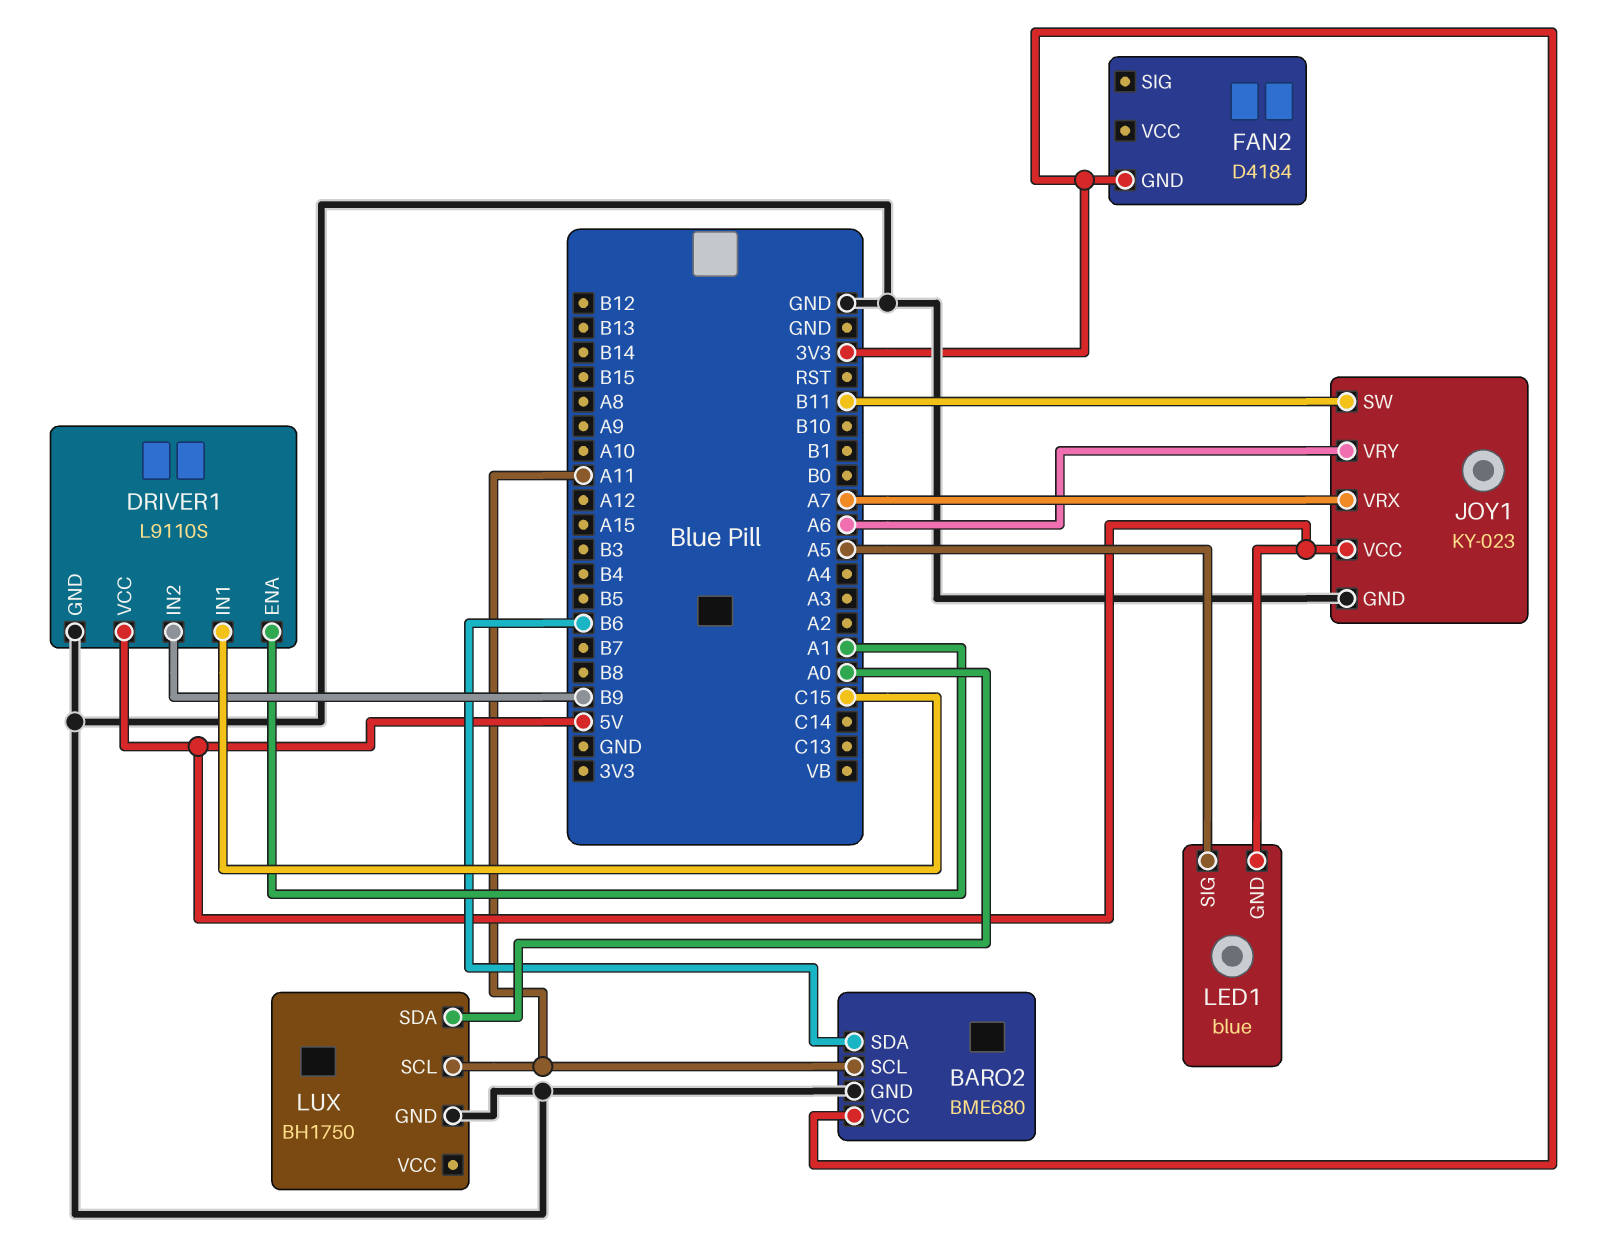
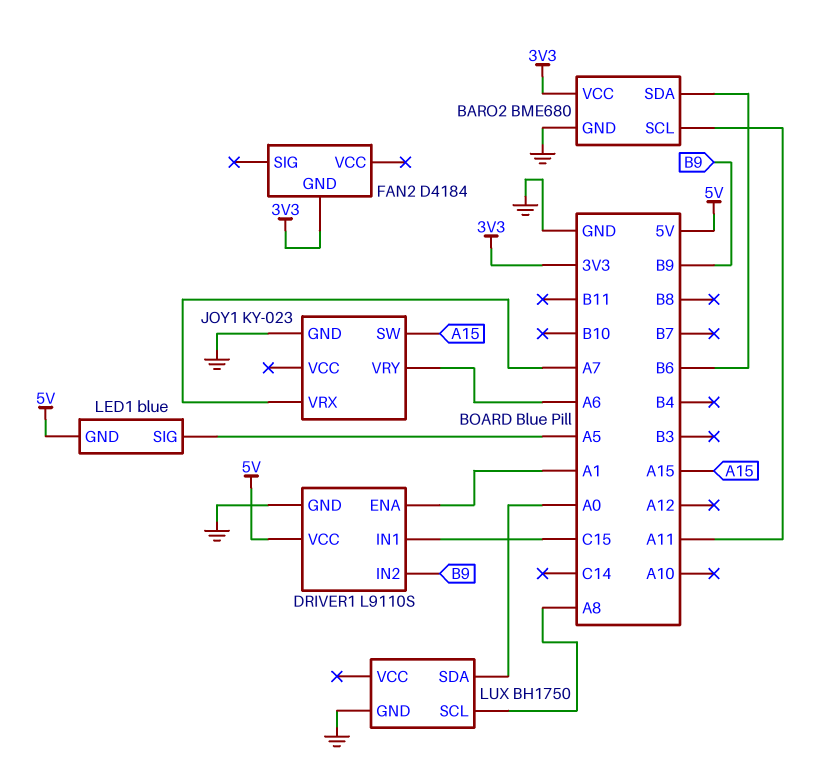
JOY1 pin SW: B11 -> A15
JOY1 pin VCC: 5V -> none
LUX pin SCL: A11 -> A8

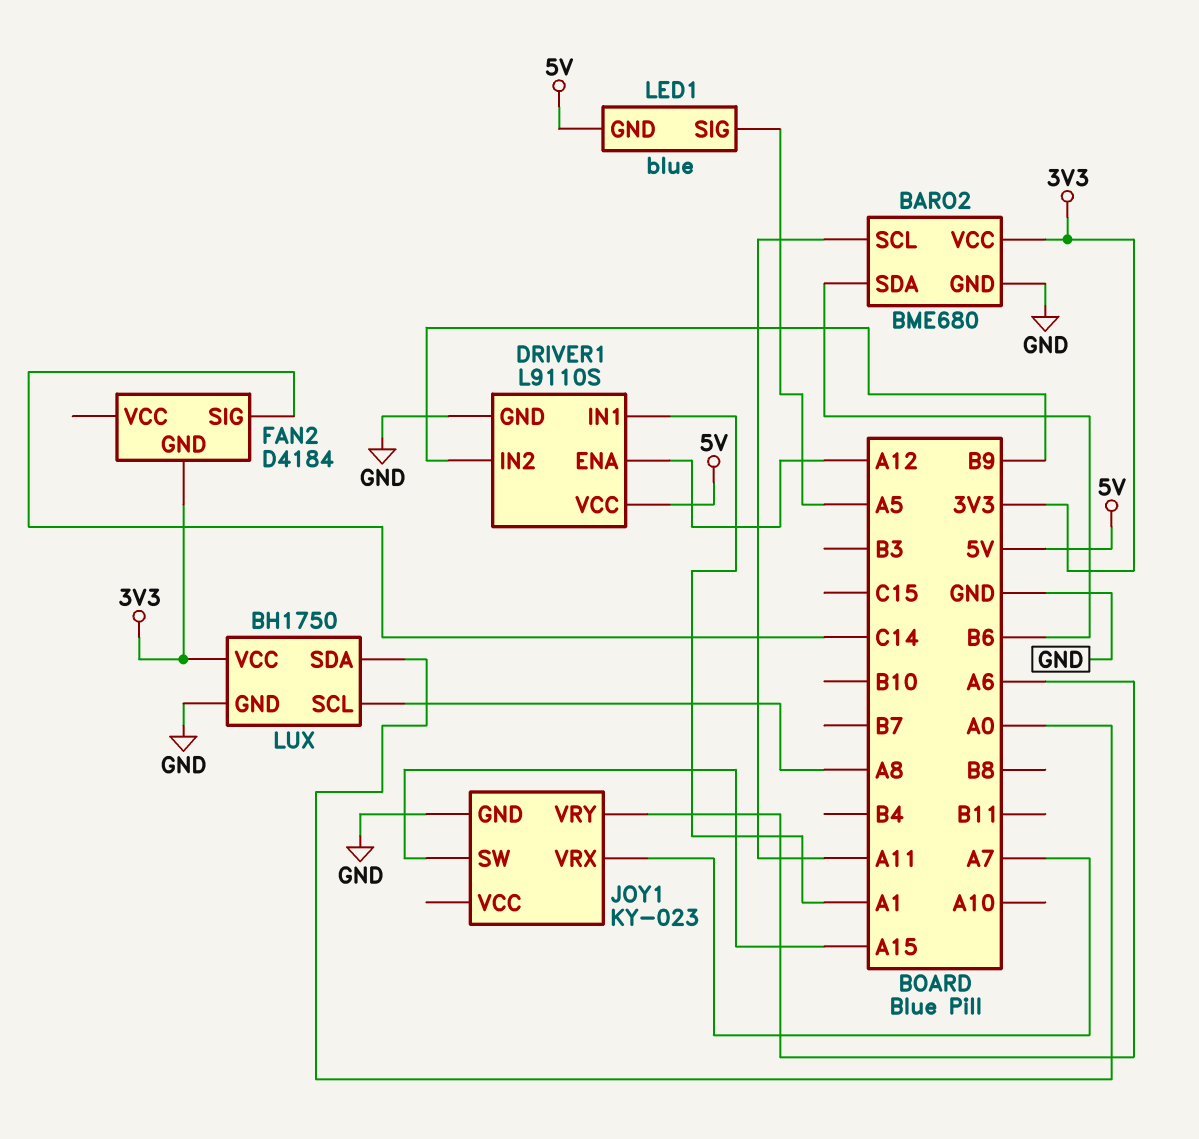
DRIVER1 pin ENA: A1 -> A12
DRIVER1 pin IN1: C15 -> A1
FAN2 pin SIG: none -> C14
LUX pin VCC: none -> 3V3

